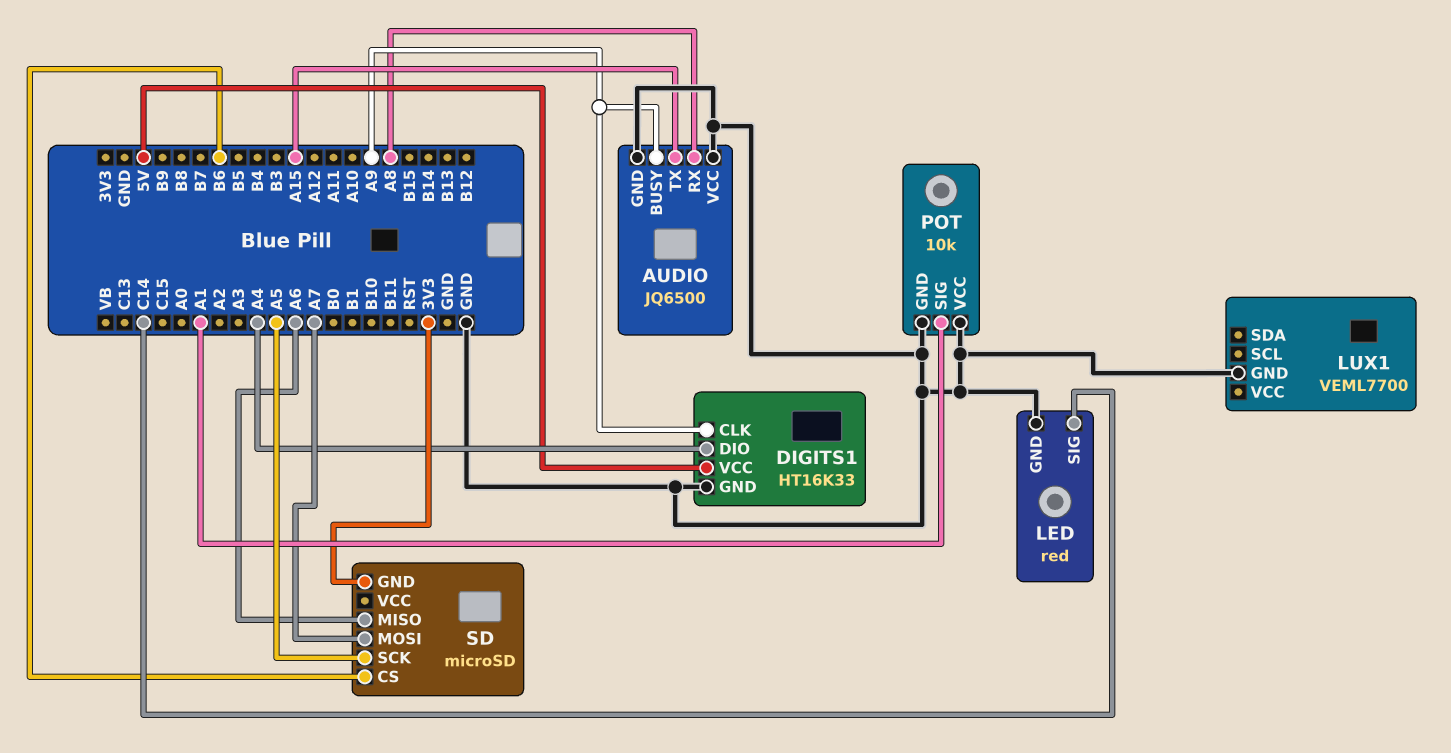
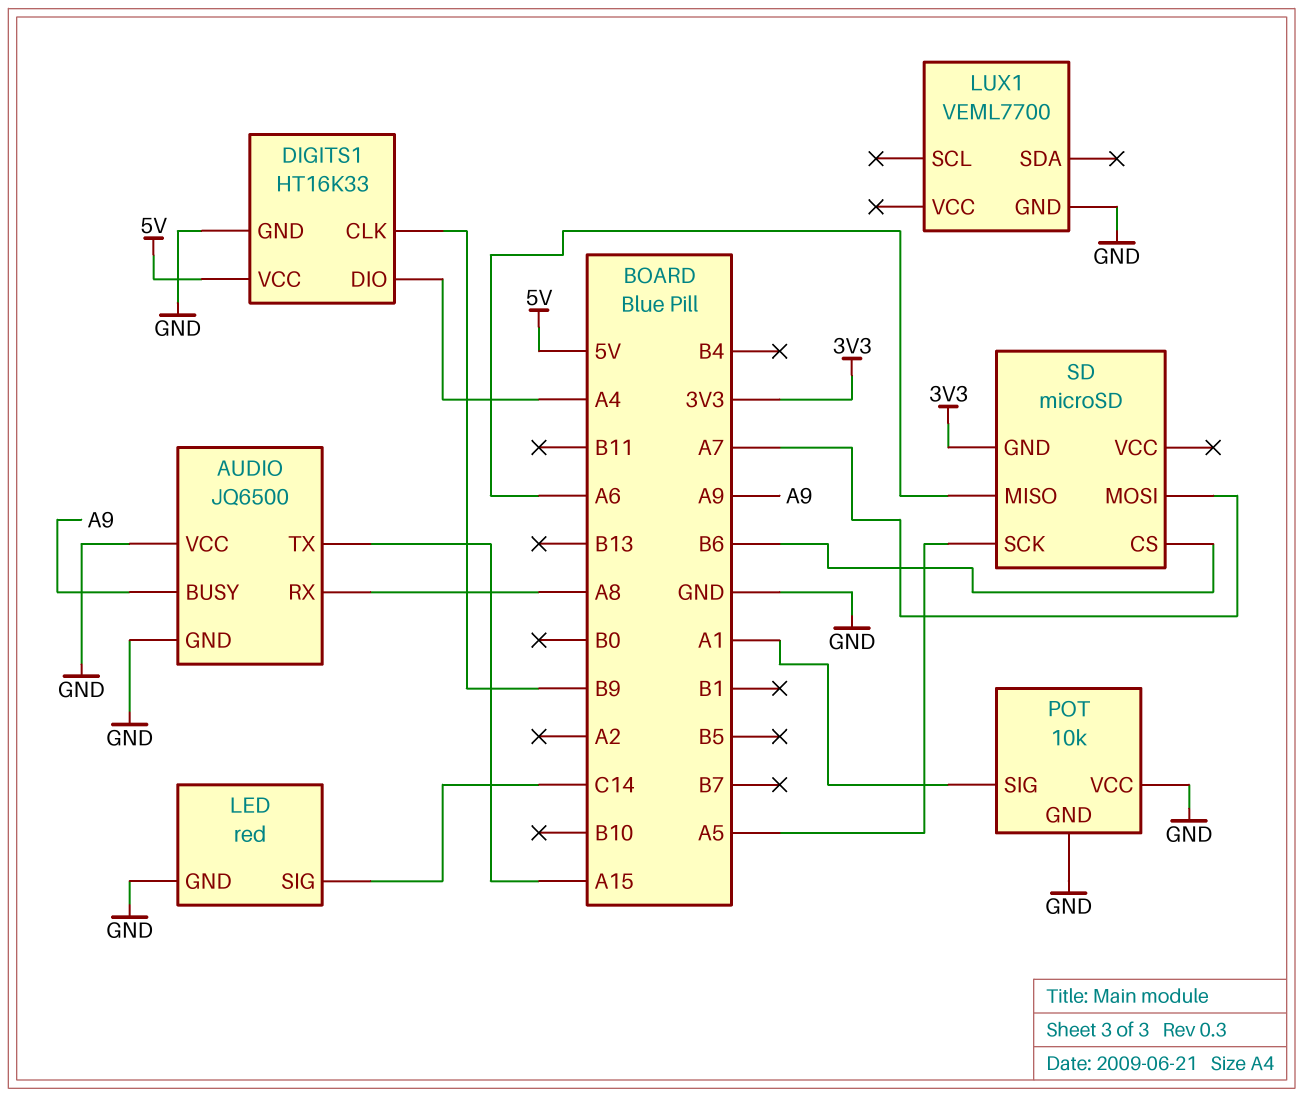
DIGITS1 pin CLK: A9 -> B9

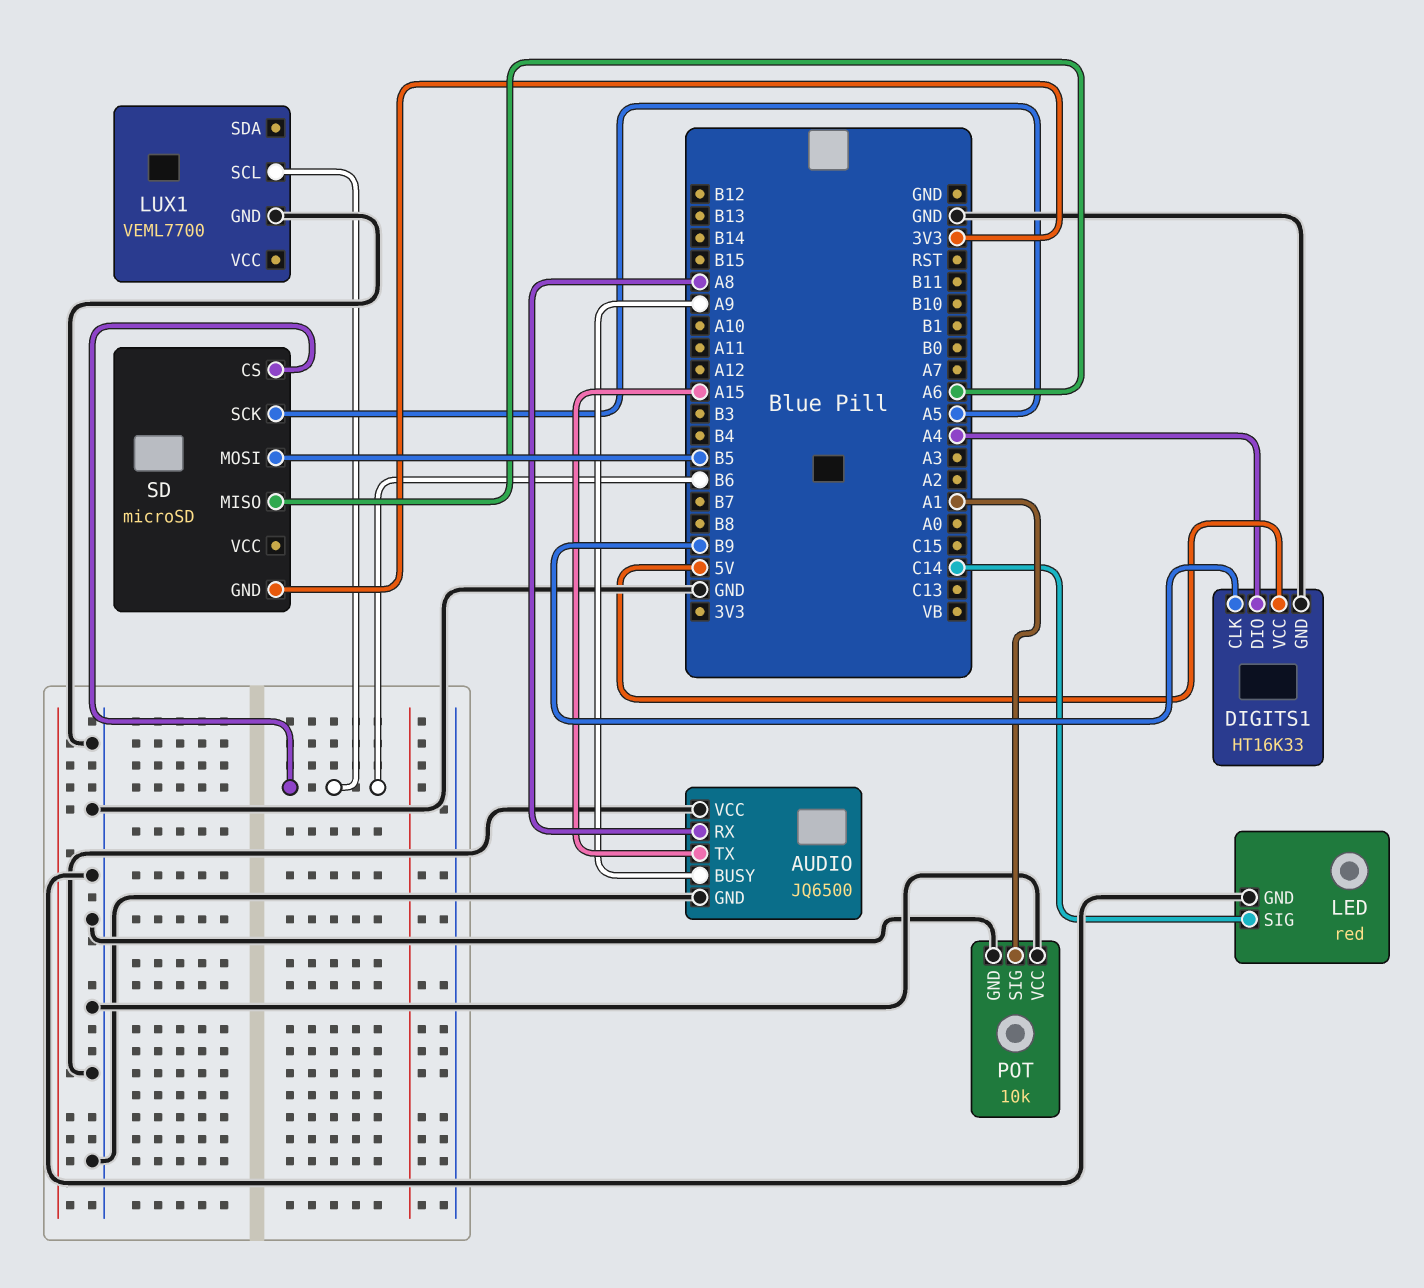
LUX1 pin SCL: none -> B6
SD pin MOSI: A7 -> B5

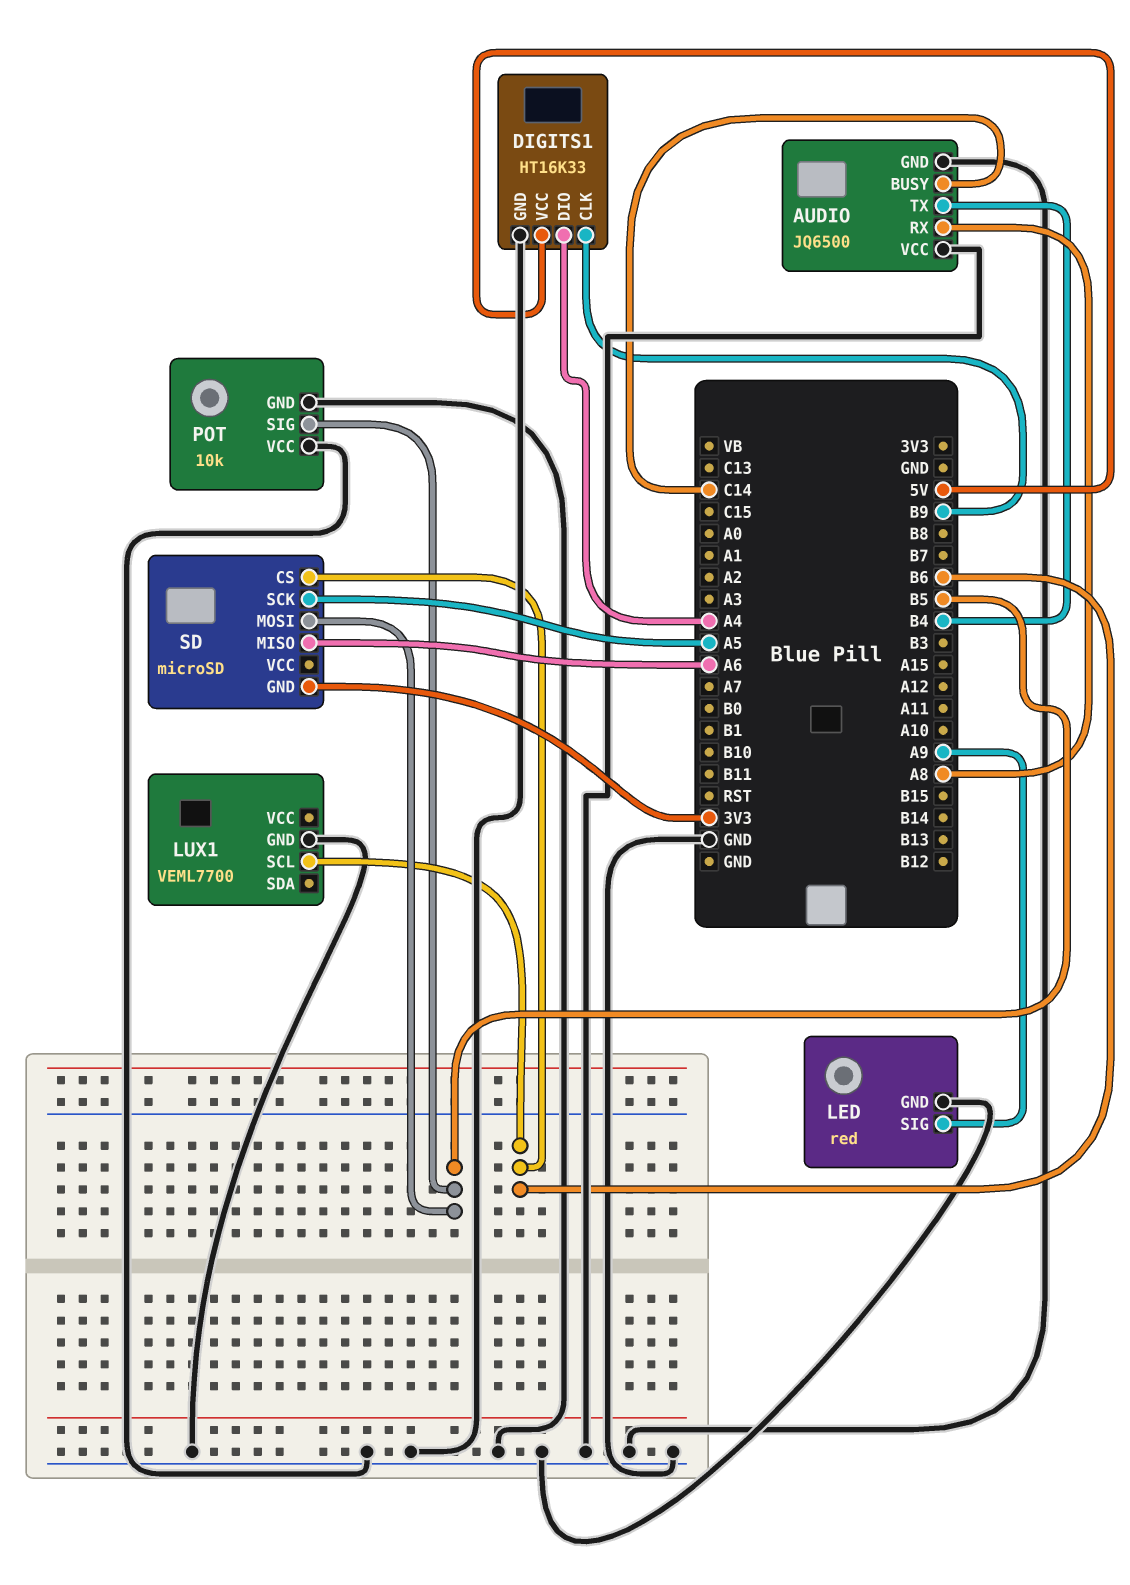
AUDIO pin BUSY: A9 -> C14
AUDIO pin TX: A15 -> B4
LED pin SIG: C14 -> A9
POT pin SIG: A1 -> B5

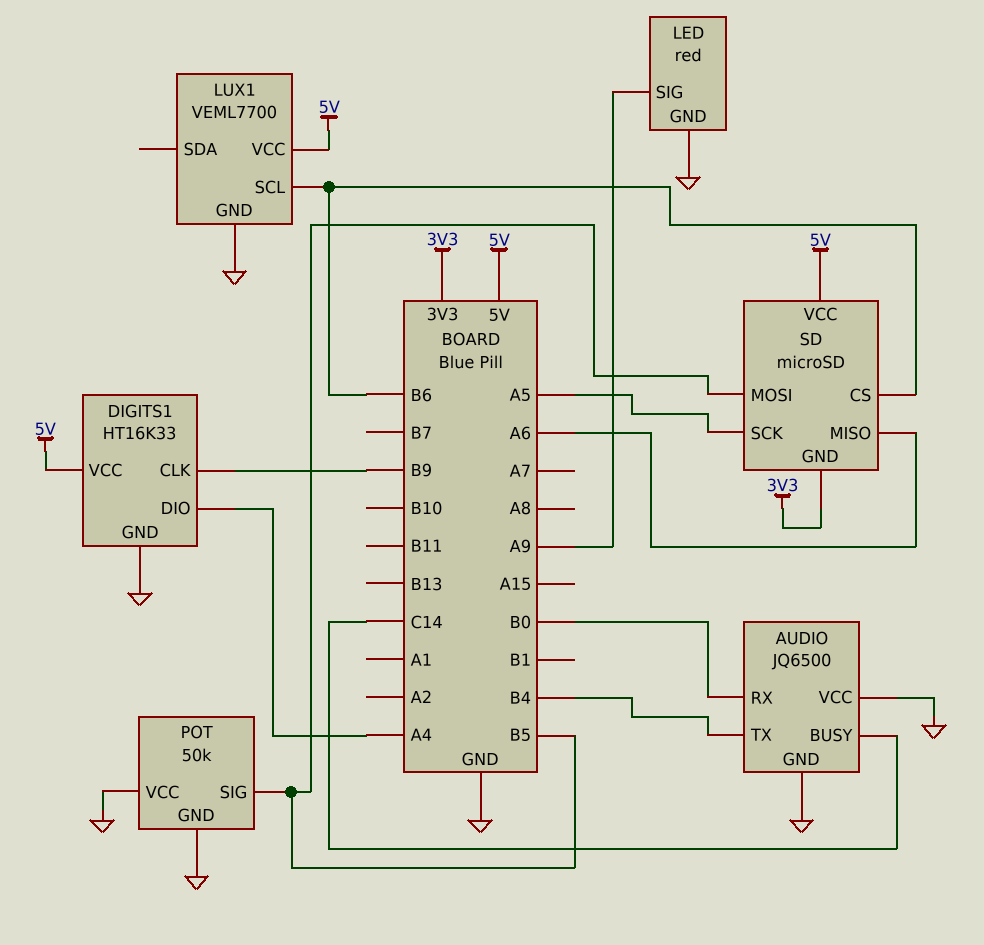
AUDIO pin RX: A8 -> B0
LUX1 pin VCC: none -> 5V
POT: 10k -> 50k
SD pin VCC: none -> 5V

